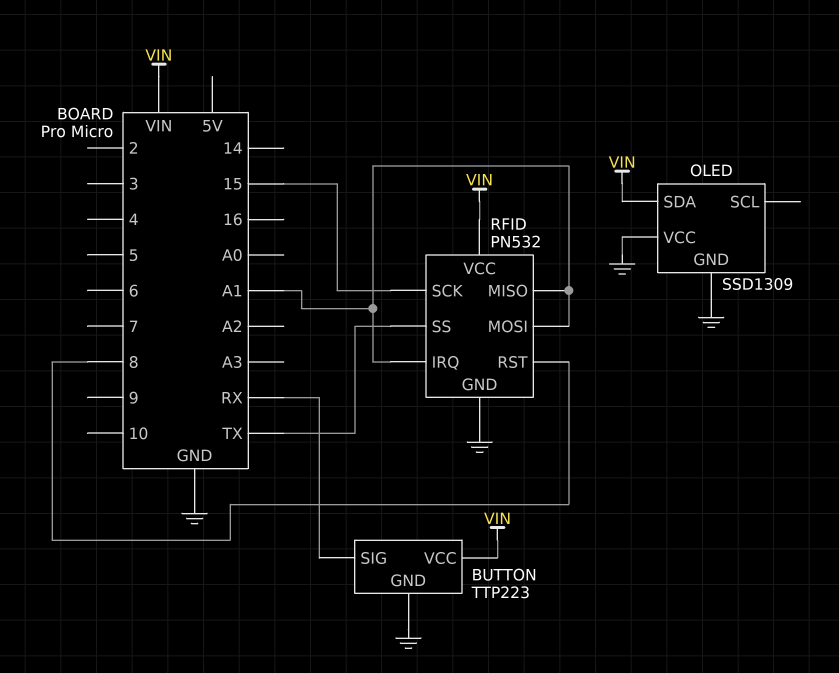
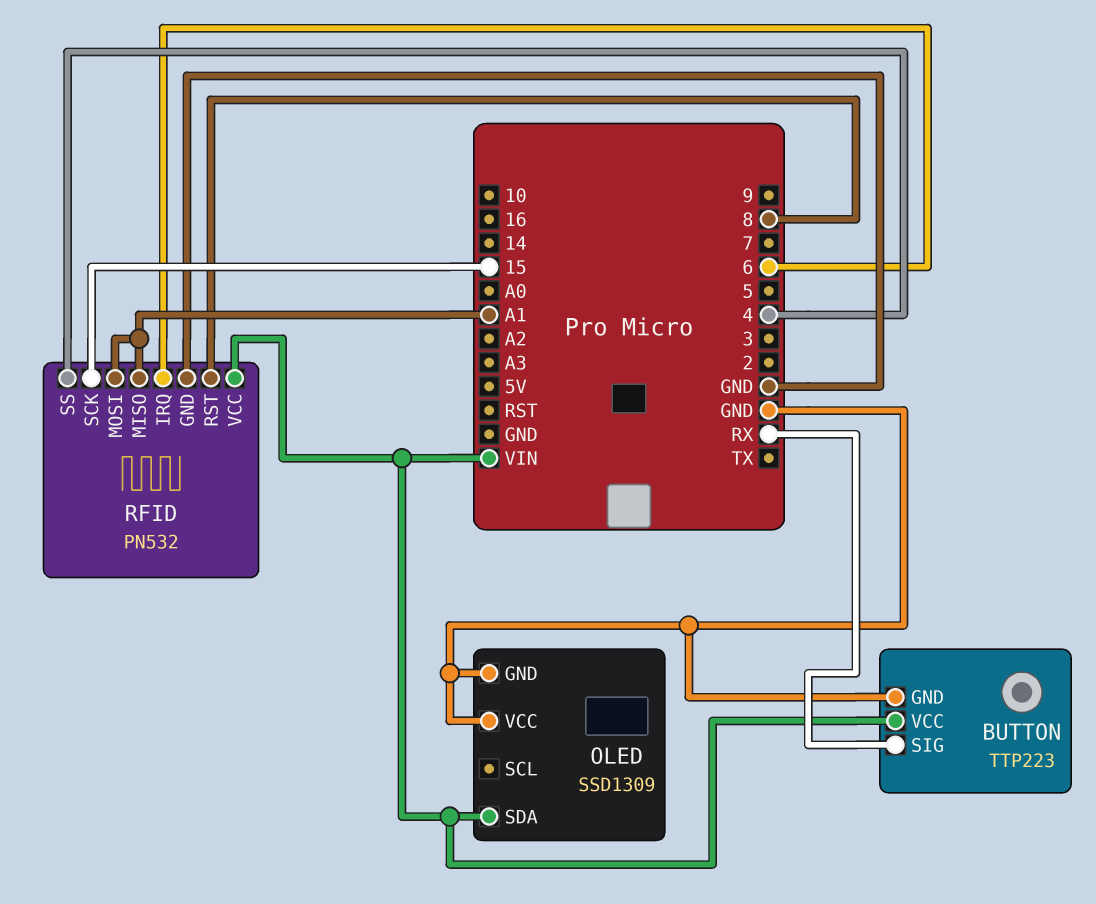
RFID pin IRQ: A1 -> 6
RFID pin SS: TX -> 4

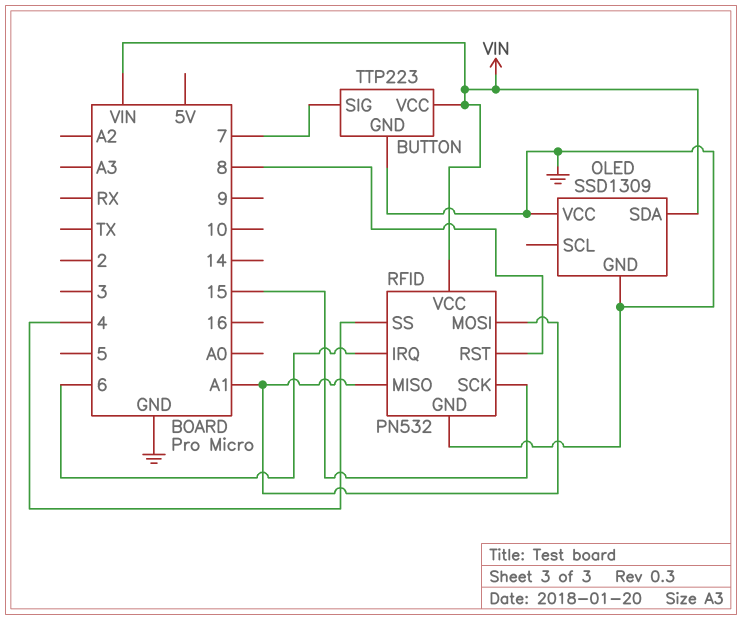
BUTTON pin SIG: RX -> 7

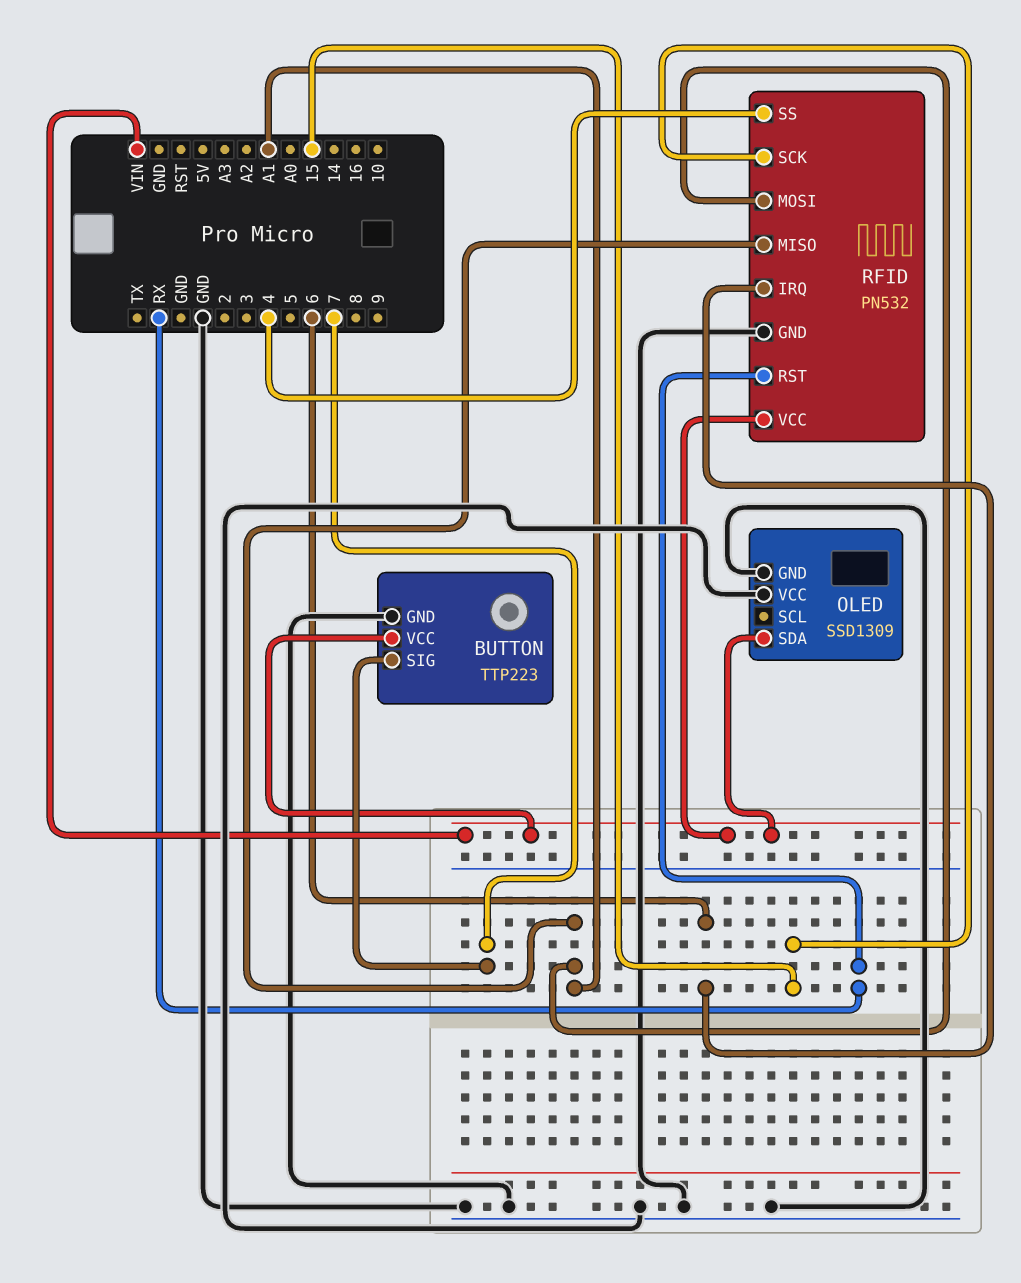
RFID pin RST: 8 -> RX

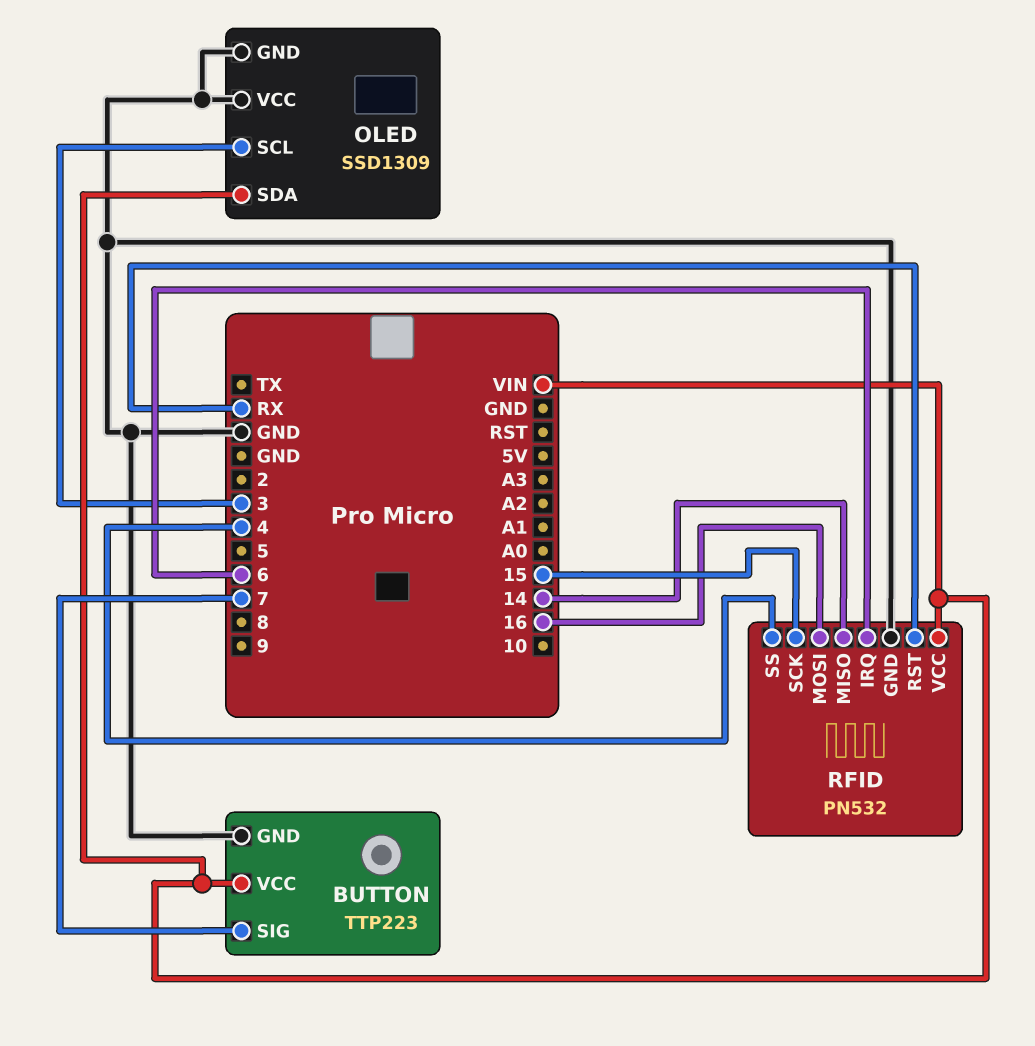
OLED pin SCL: none -> 3
RFID pin MISO: A1 -> 14
RFID pin MOSI: A1 -> 16

